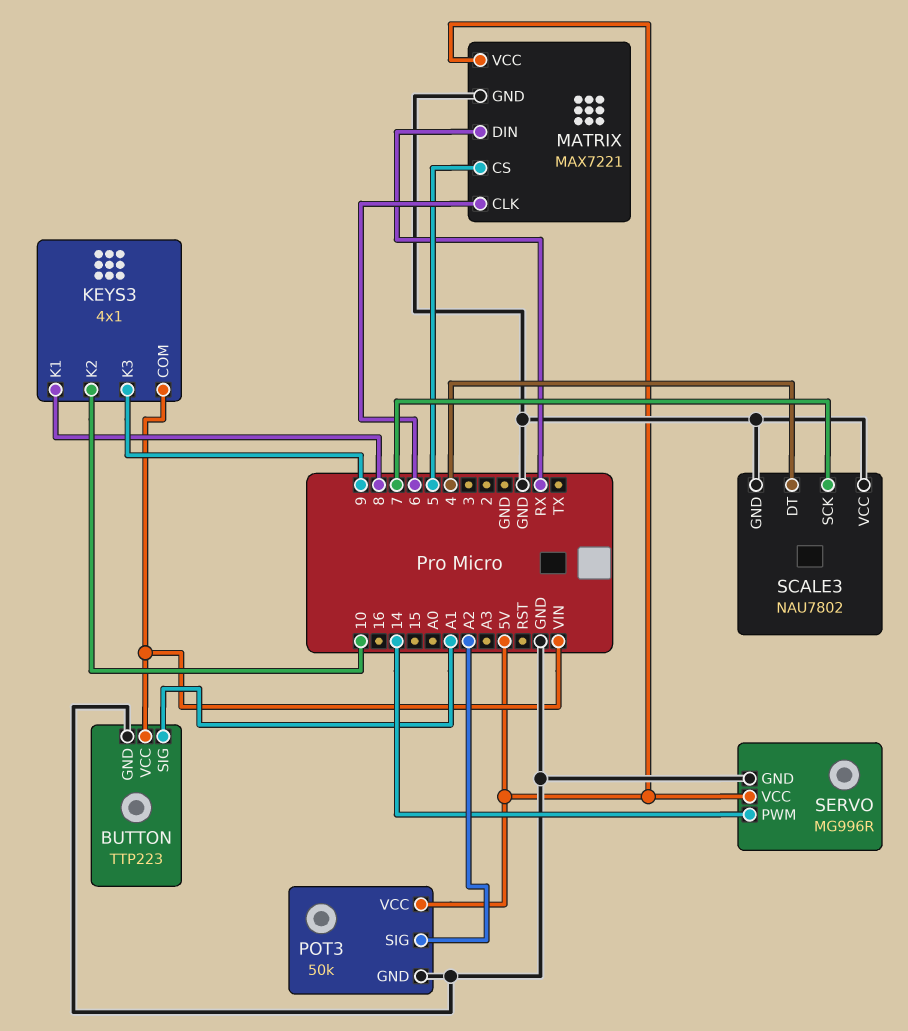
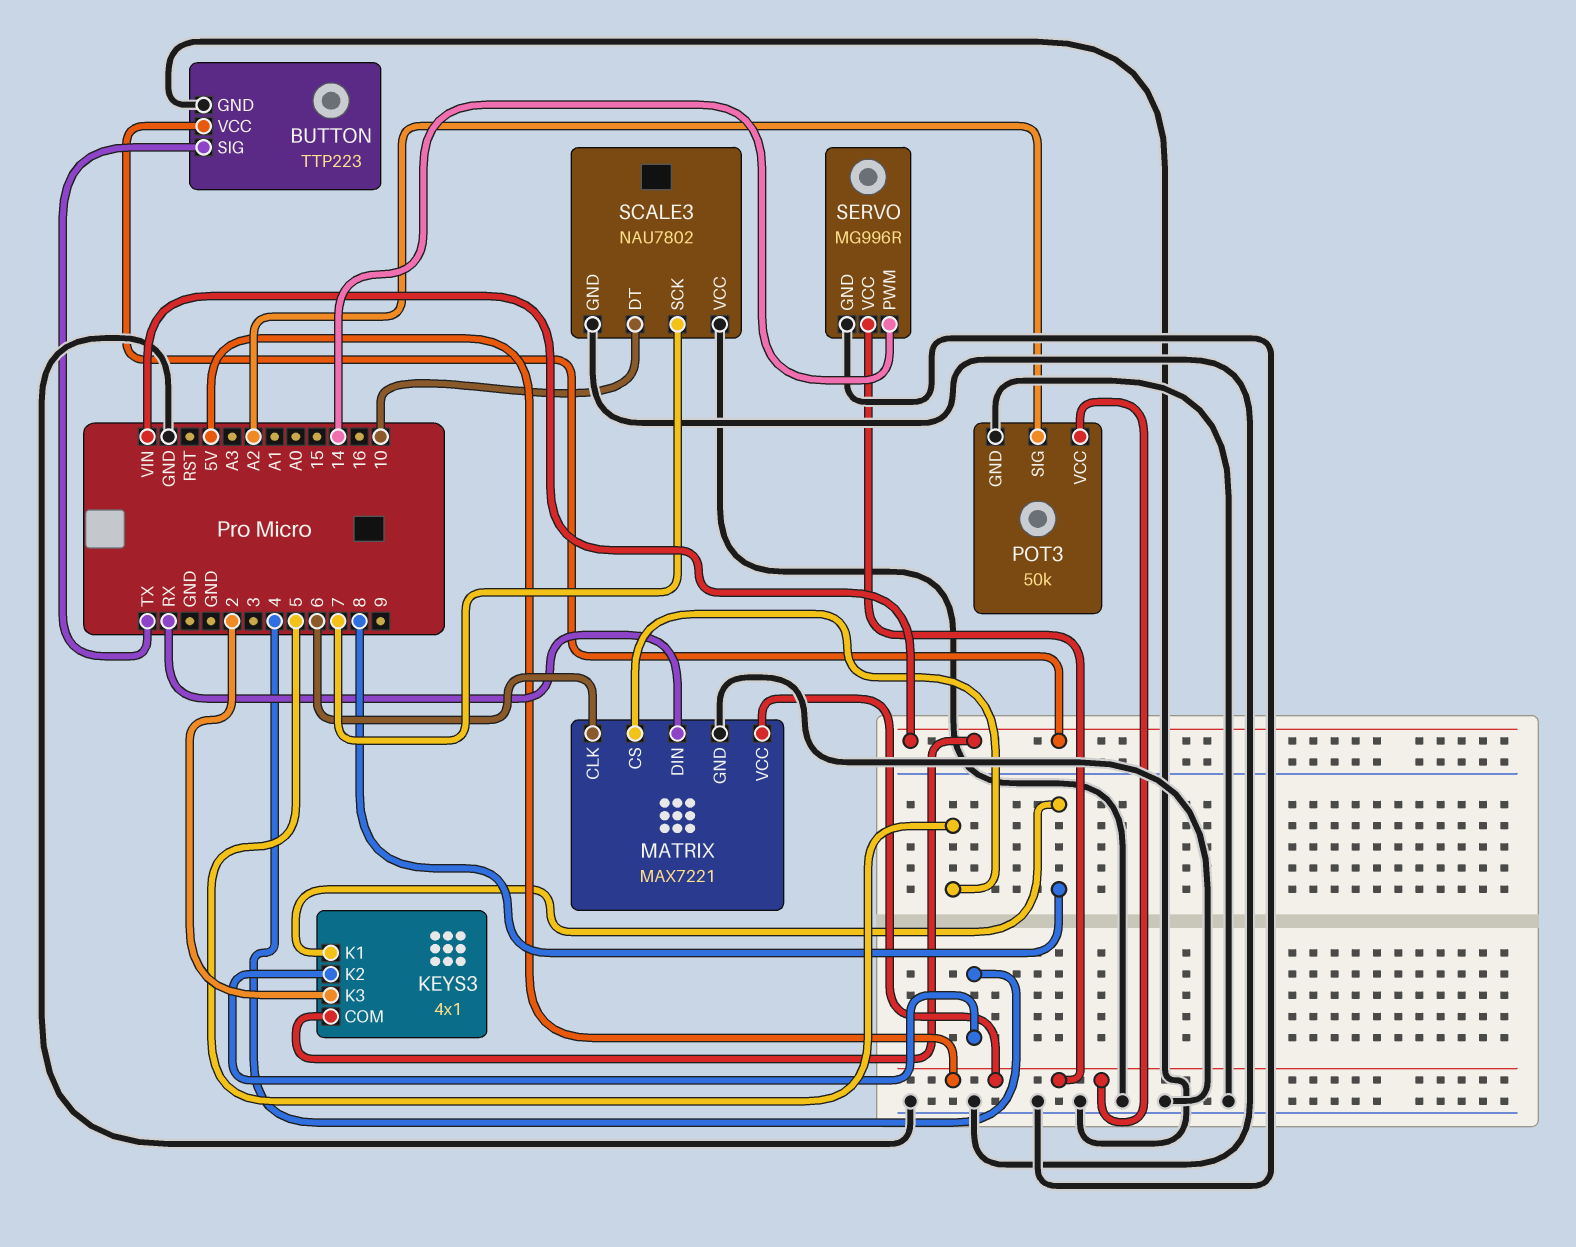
BUTTON pin SIG: A1 -> TX
KEYS3 pin K2: 10 -> 4
KEYS3 pin K3: 9 -> 2
SCALE3 pin DT: 4 -> 10

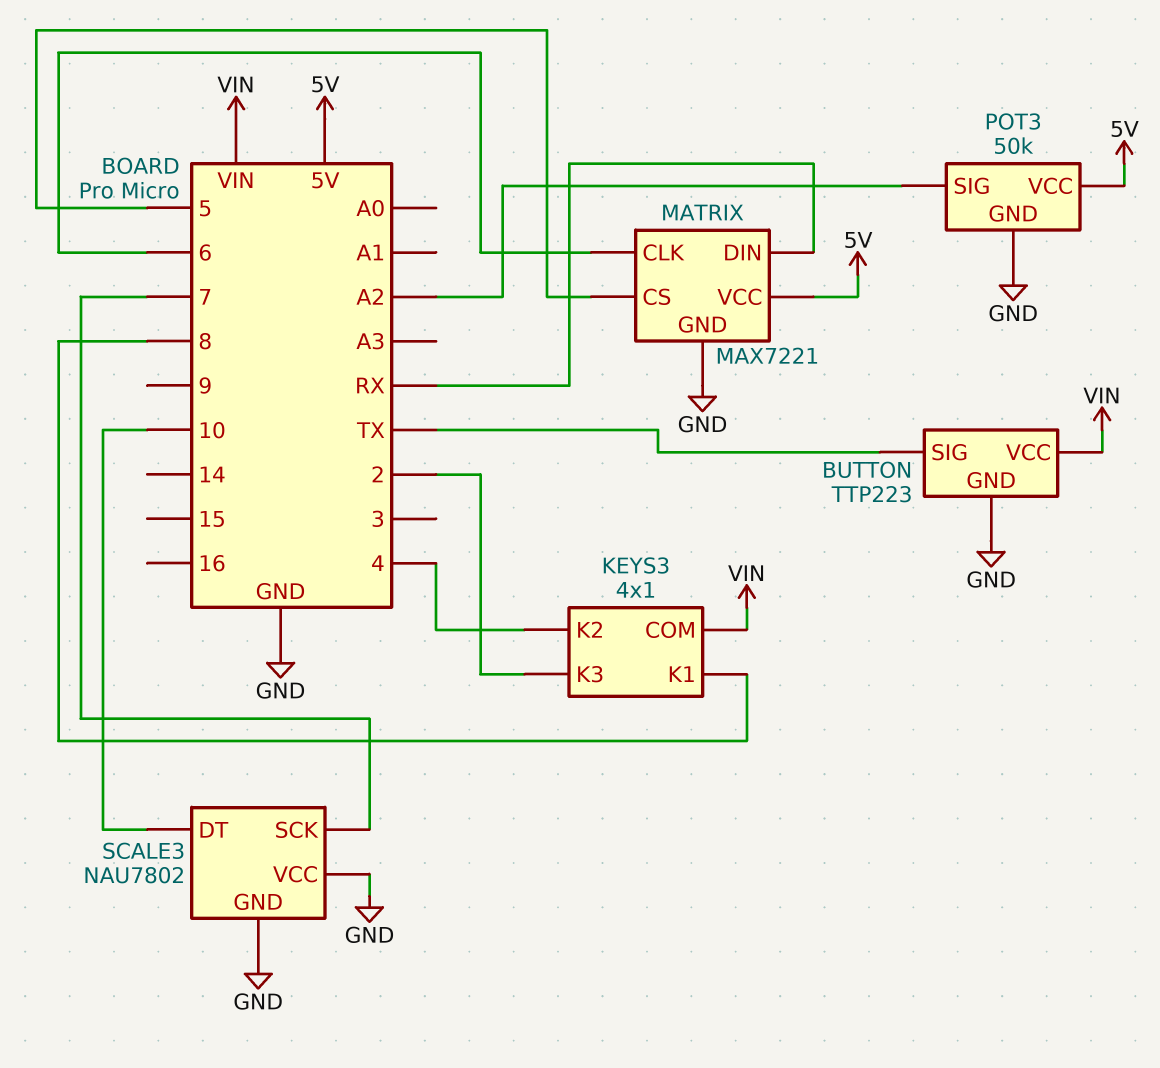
SERVO: MG996R -> none
SERVO pin GND: GND -> none
SERVO pin PWM: 14 -> none
SERVO pin VCC: 5V -> none

